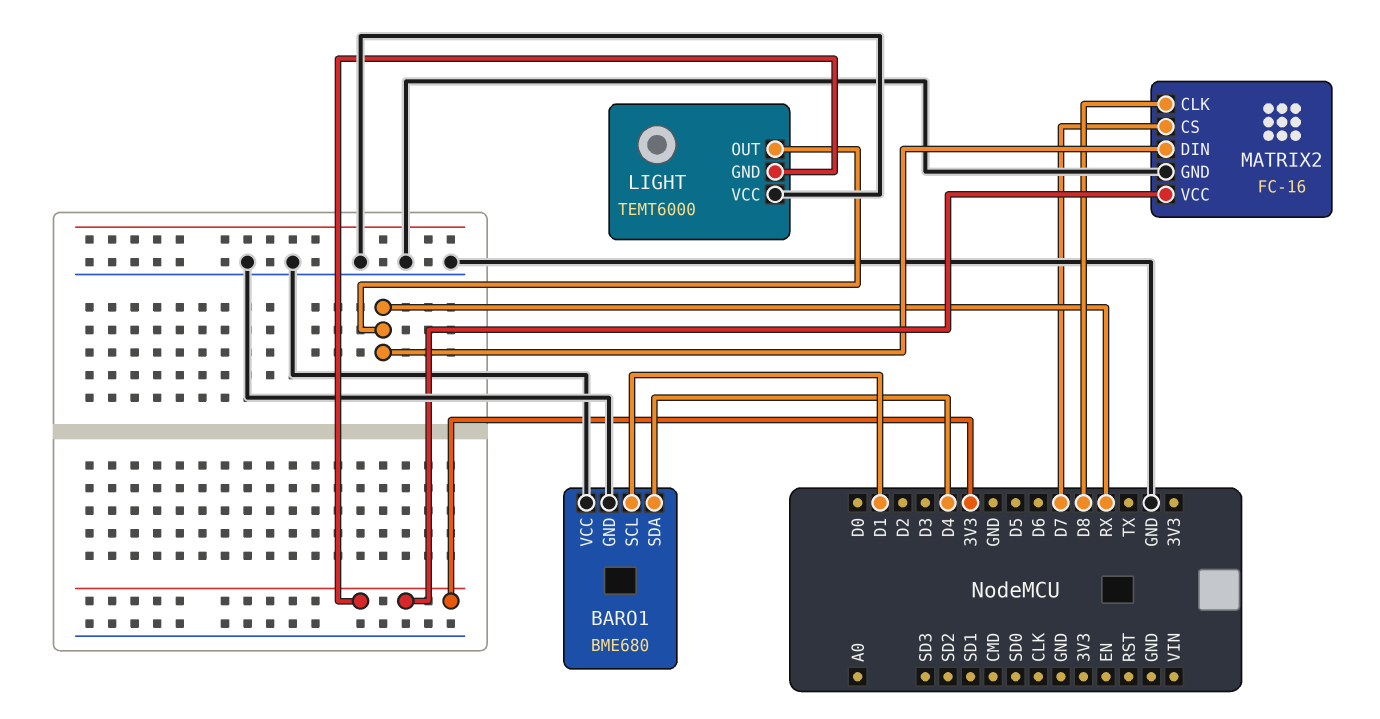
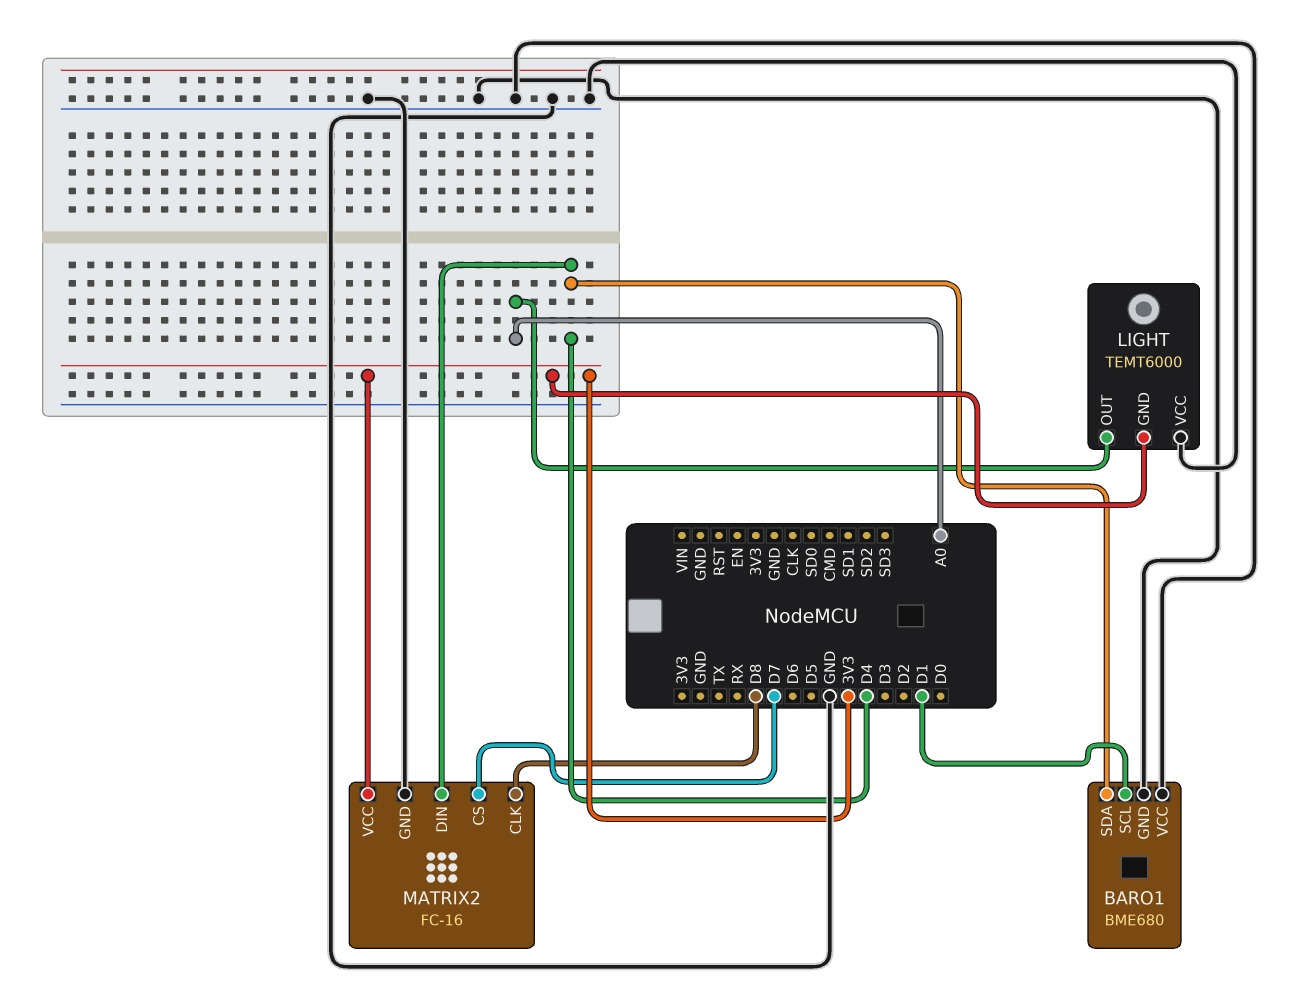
LIGHT pin OUT: RX -> A0
MATRIX2 pin DIN: RX -> D4

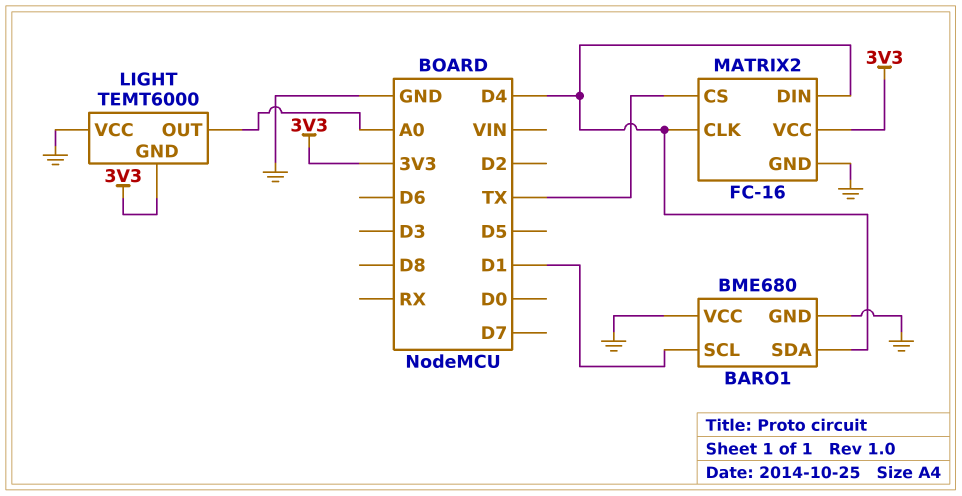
MATRIX2 pin CLK: D8 -> D4
MATRIX2 pin CS: D7 -> TX

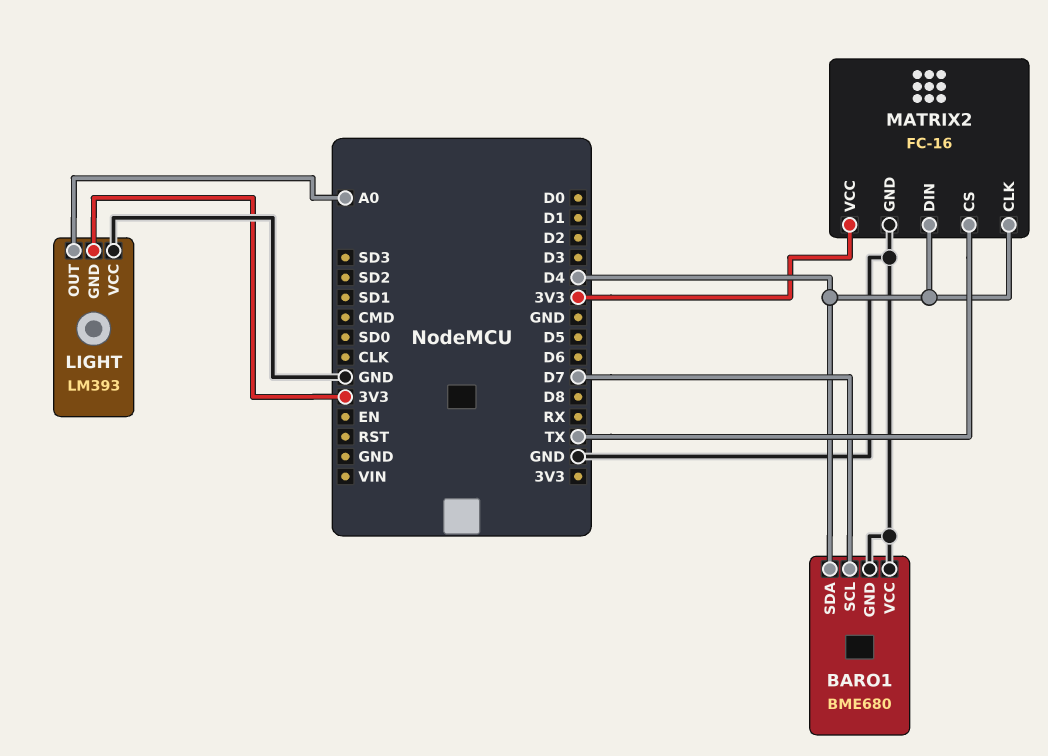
BARO1 pin SCL: D1 -> D7
LIGHT: TEMT6000 -> LM393

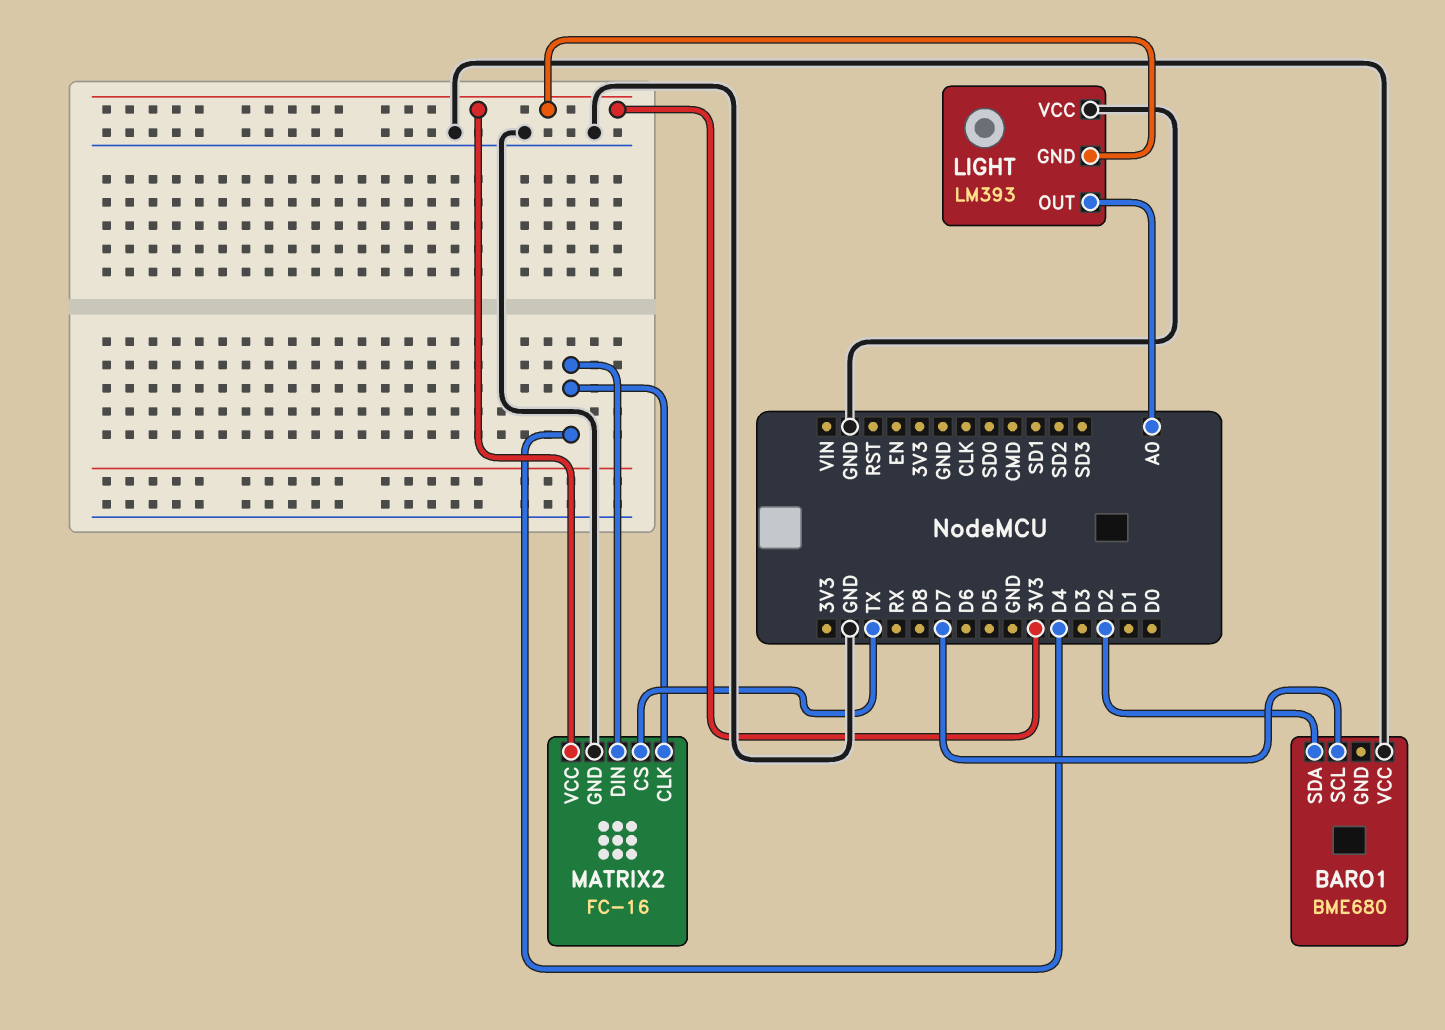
BARO1 pin GND: GND -> none
BARO1 pin SDA: D4 -> D2

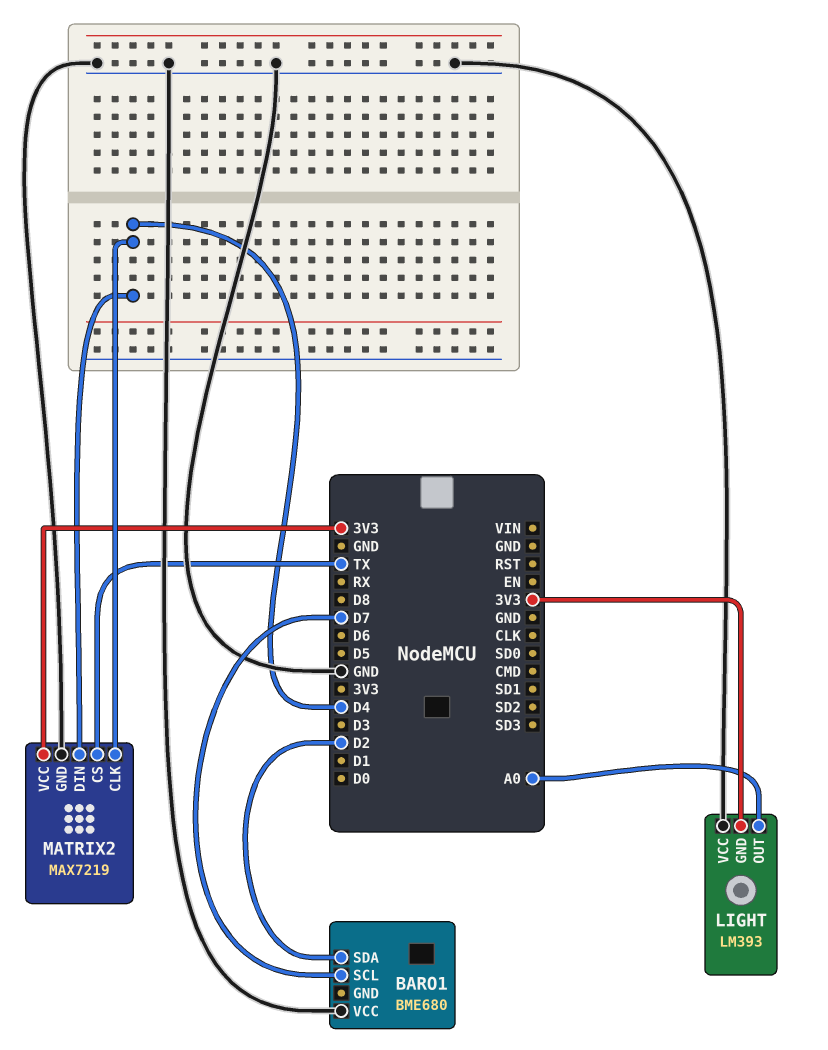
MATRIX2: FC-16 -> MAX7219

